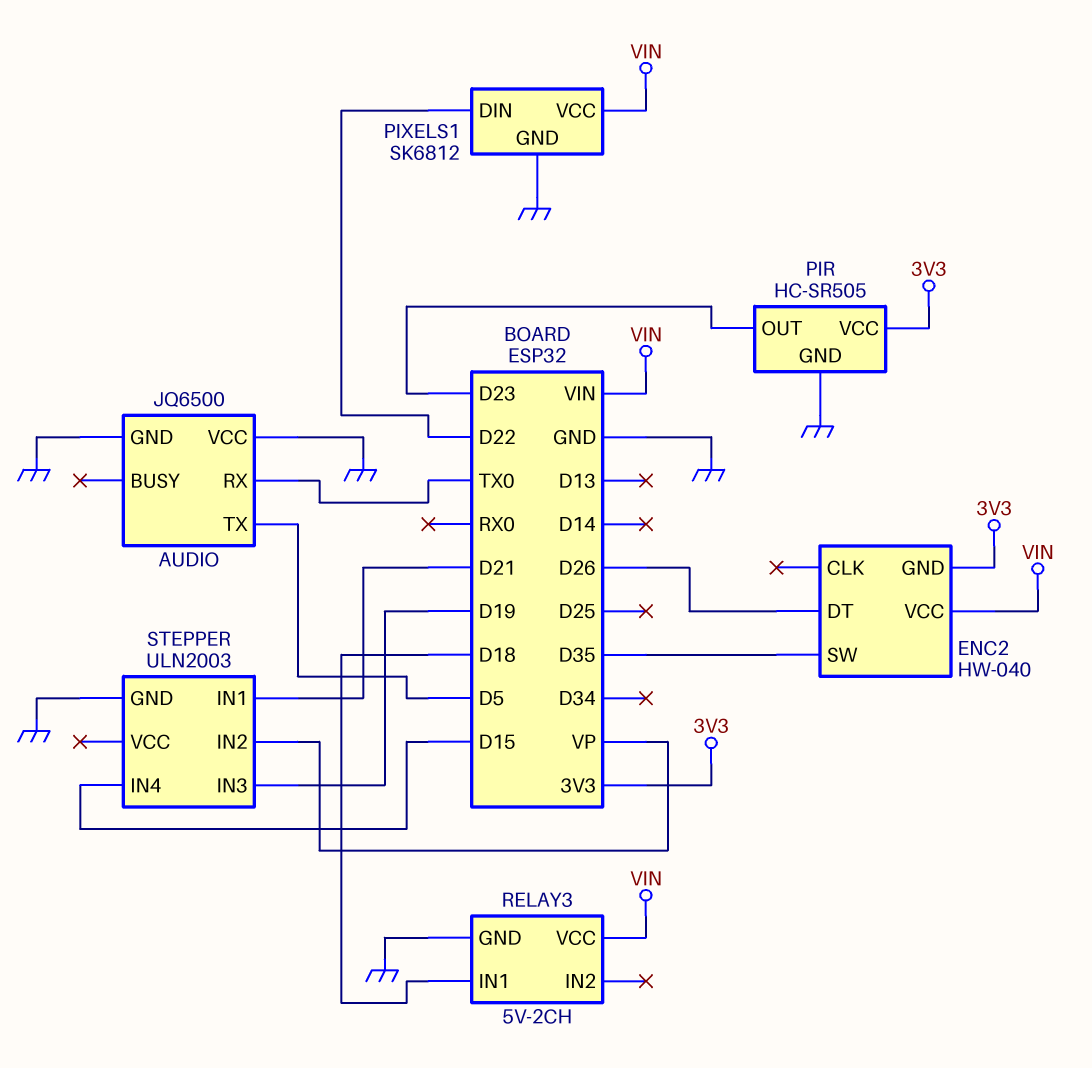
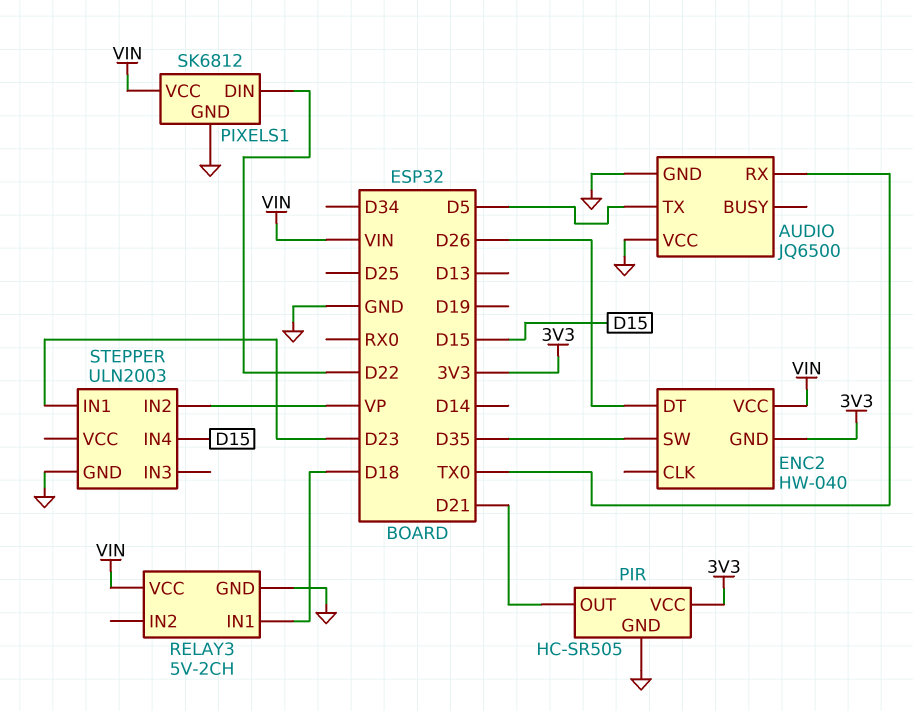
PIR pin OUT: D23 -> D21
STEPPER pin IN1: D21 -> D23
STEPPER pin IN3: D19 -> none

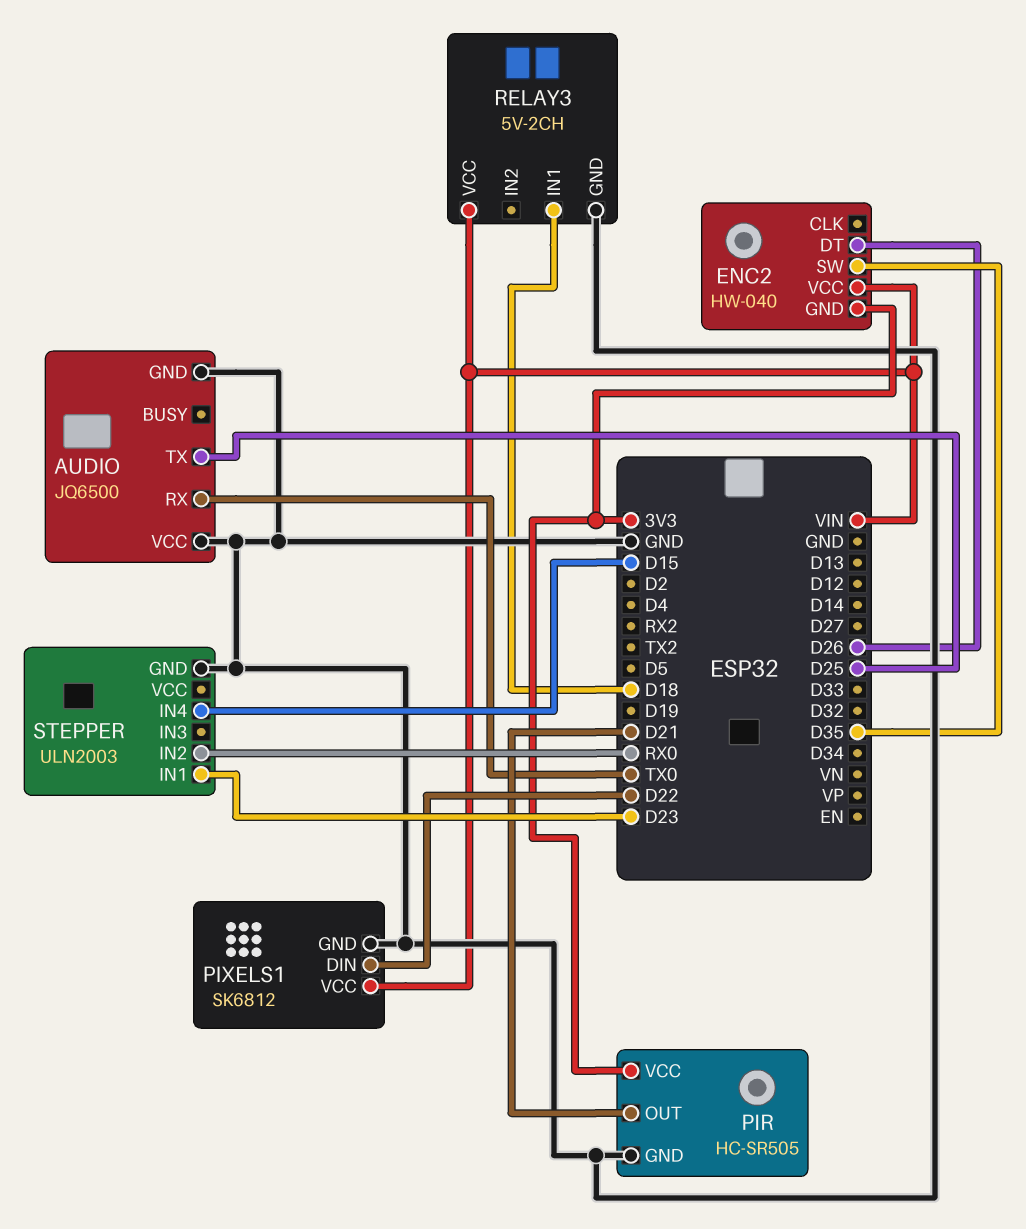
AUDIO pin TX: D5 -> D25
STEPPER pin IN2: VP -> RX0

